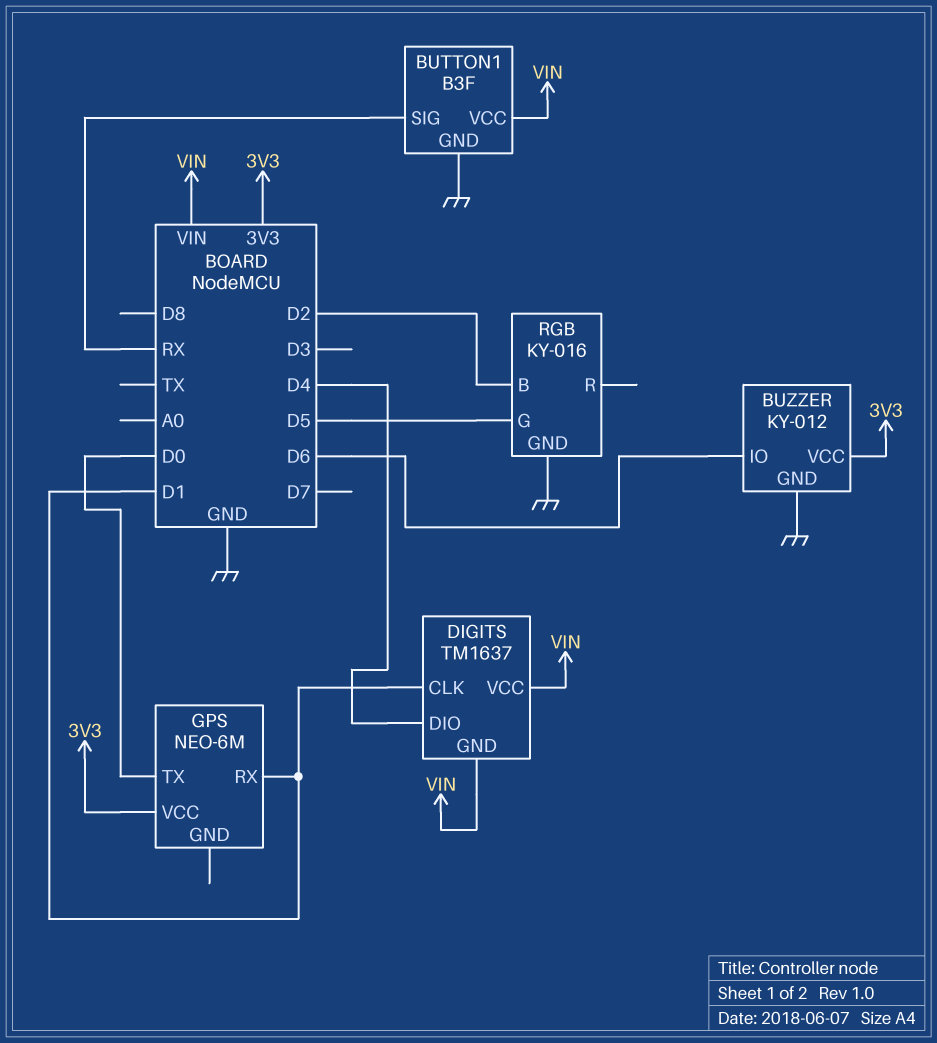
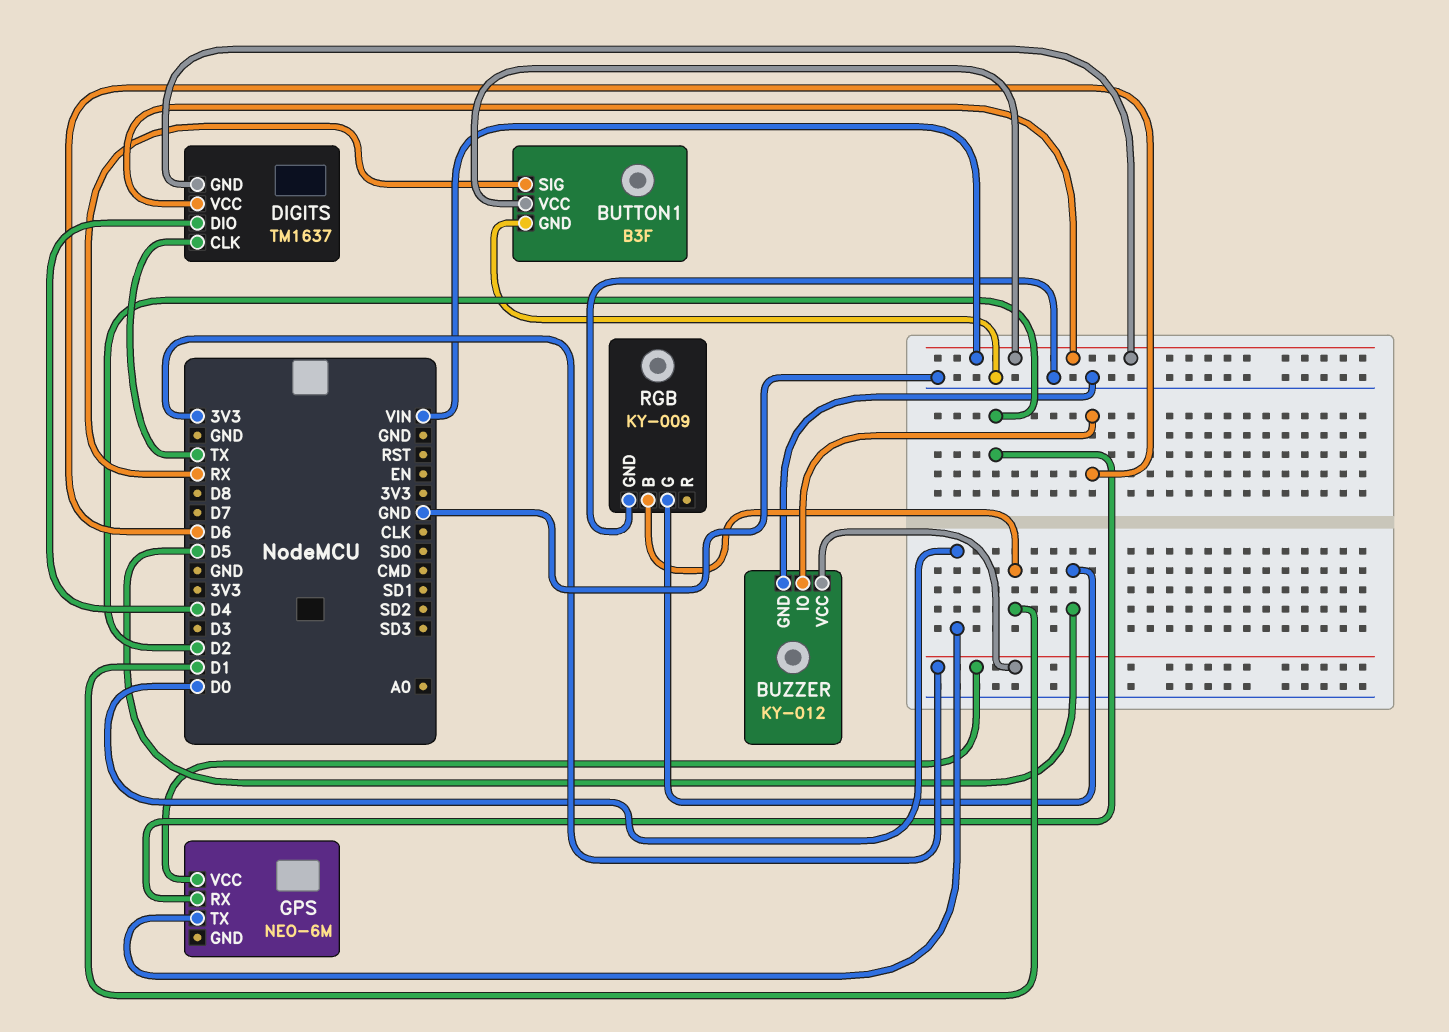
DIGITS pin CLK: D1 -> TX
GPS pin RX: D1 -> D2
RGB: KY-016 -> KY-009
RGB pin B: D2 -> D1

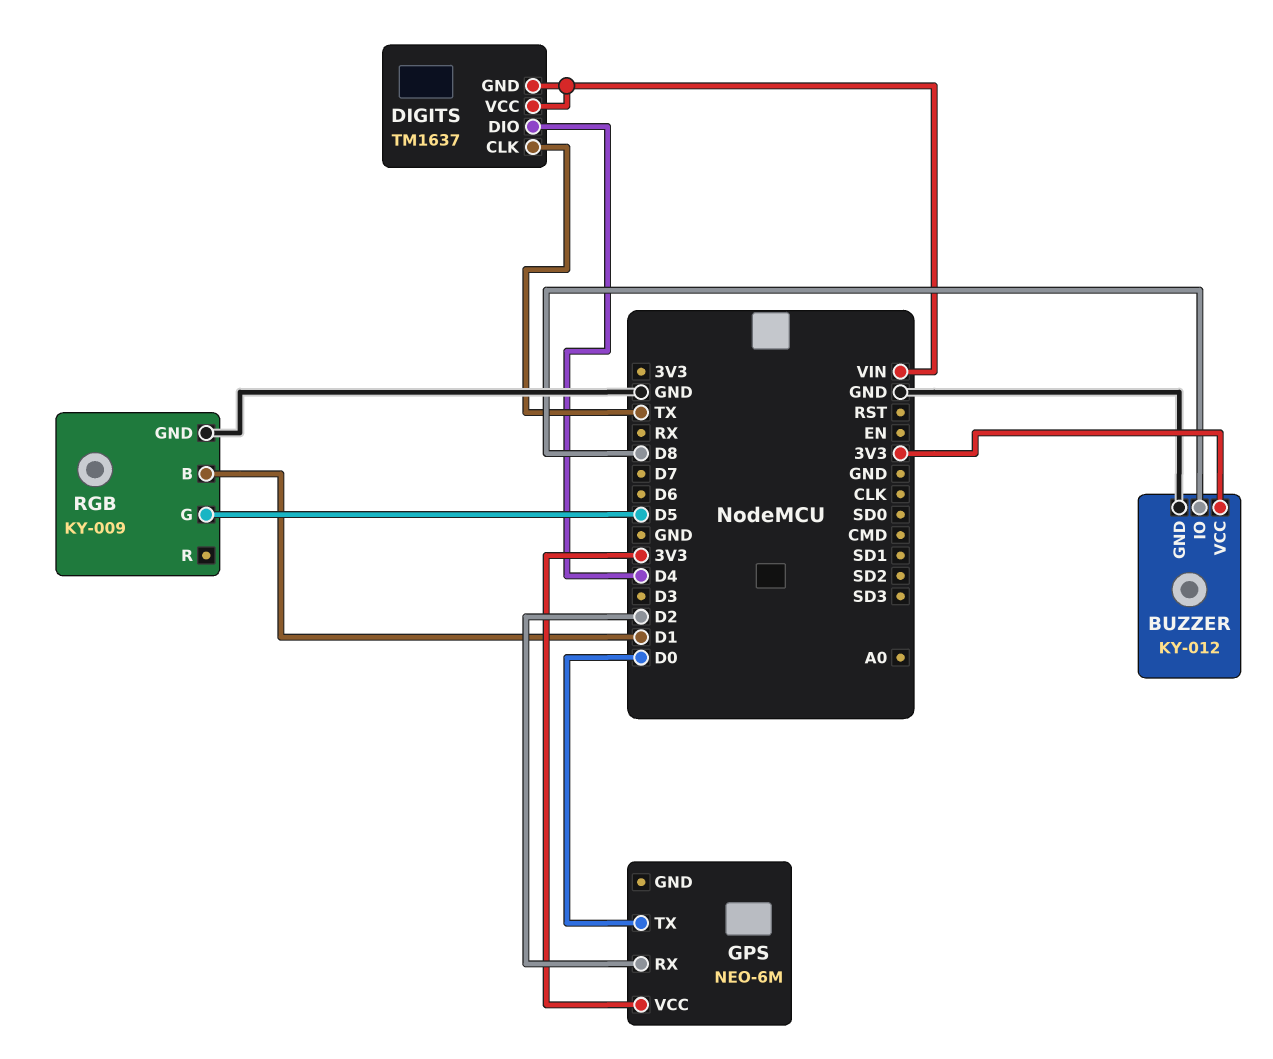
BUTTON1: B3F -> none
BUTTON1 pin GND: GND -> none
BUTTON1 pin SIG: RX -> none
BUTTON1 pin VCC: VIN -> none
BUZZER pin IO: D6 -> D8

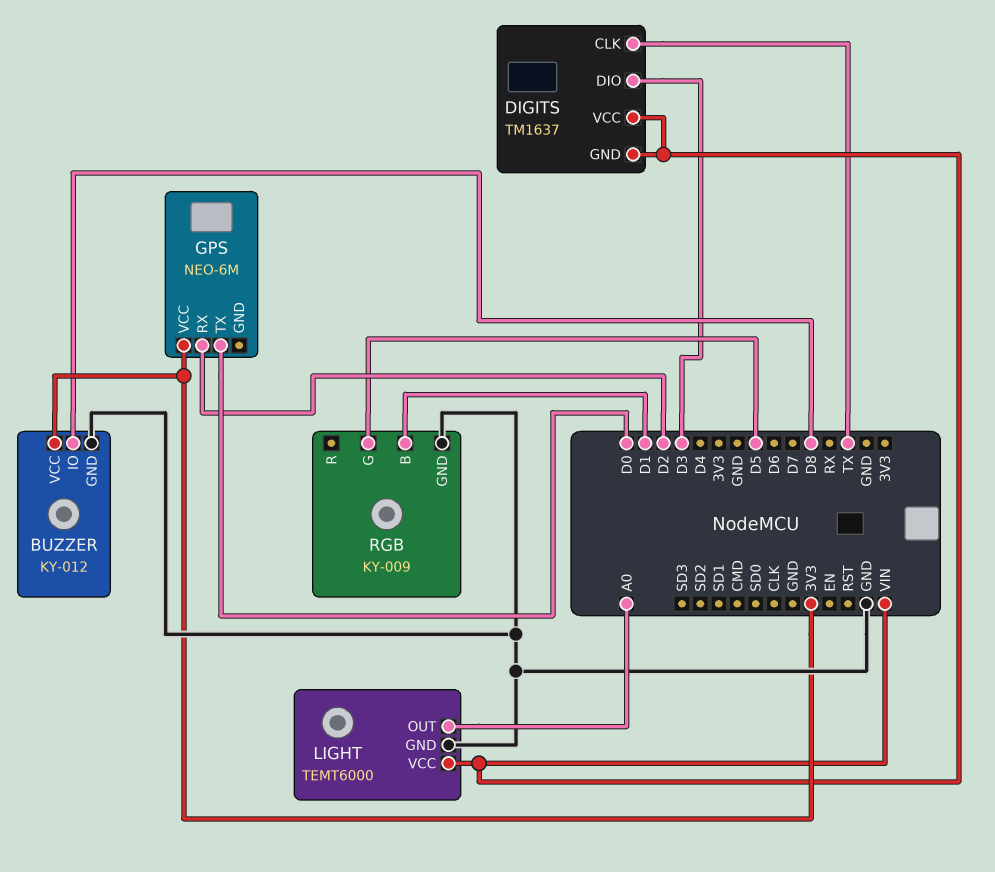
DIGITS pin DIO: D4 -> D3
LIGHT: none -> TEMT6000
LIGHT pin GND: none -> GND
LIGHT pin OUT: none -> A0
LIGHT pin VCC: none -> VIN

